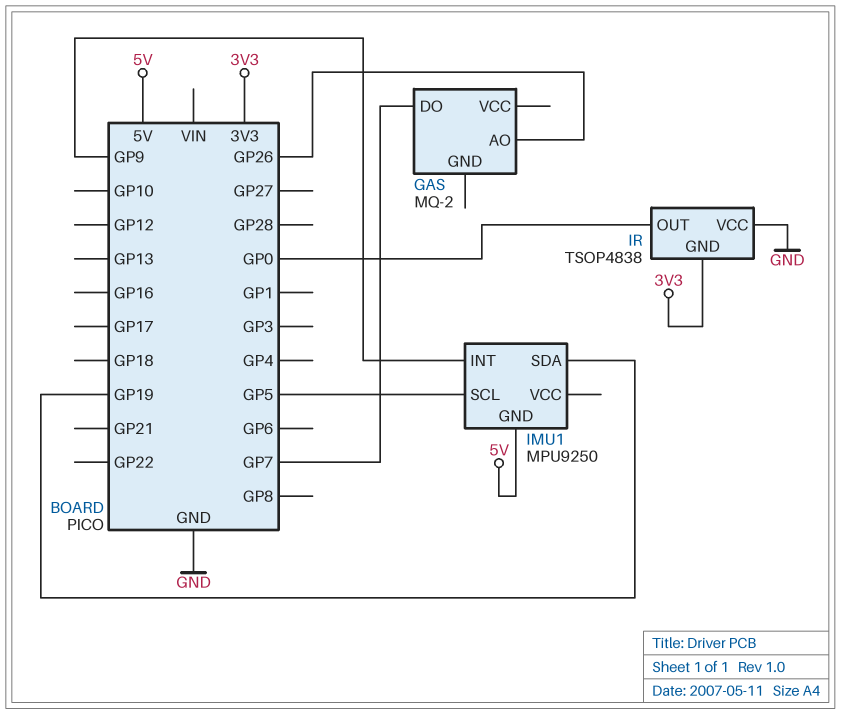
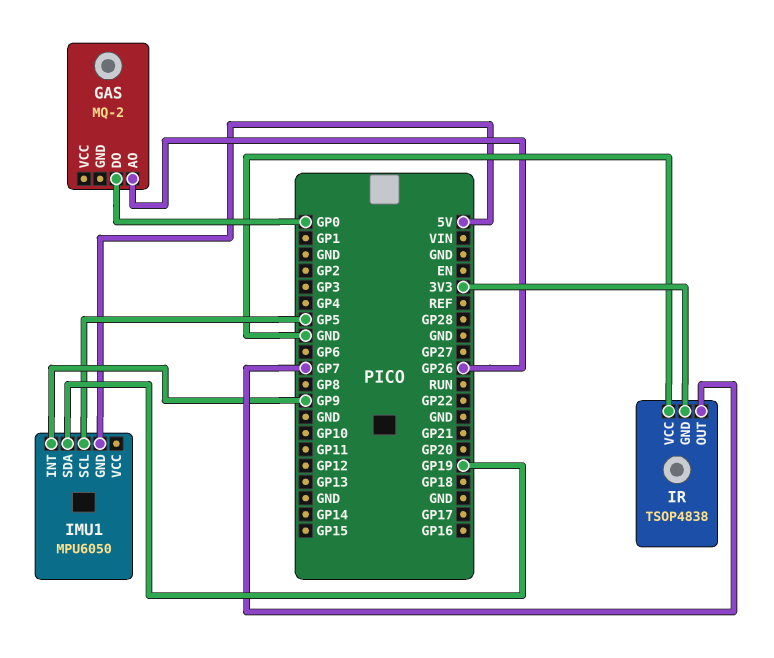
GAS pin DO: GP7 -> GP0
IMU1: MPU9250 -> MPU6050
IR pin OUT: GP0 -> GP7

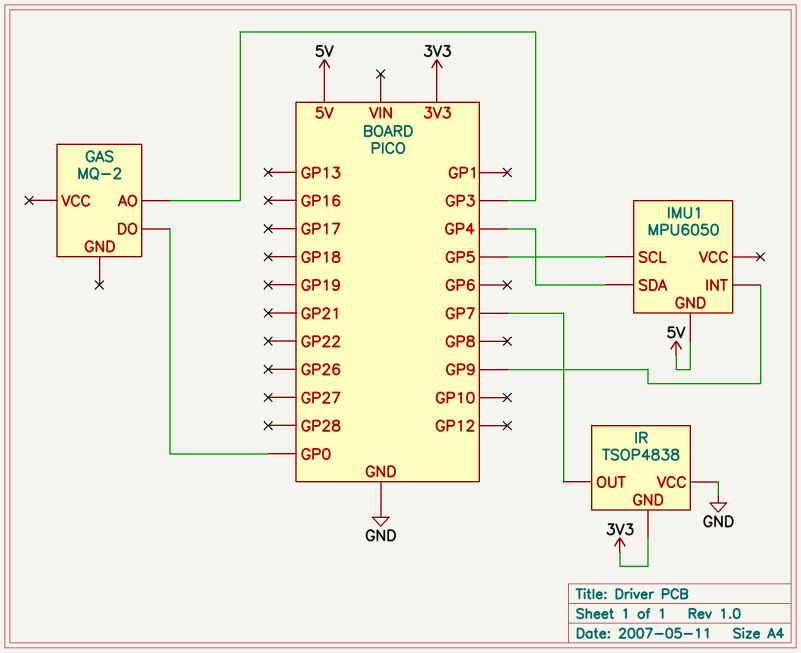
GAS pin AO: GP26 -> GP3
IMU1 pin SDA: GP19 -> GP4

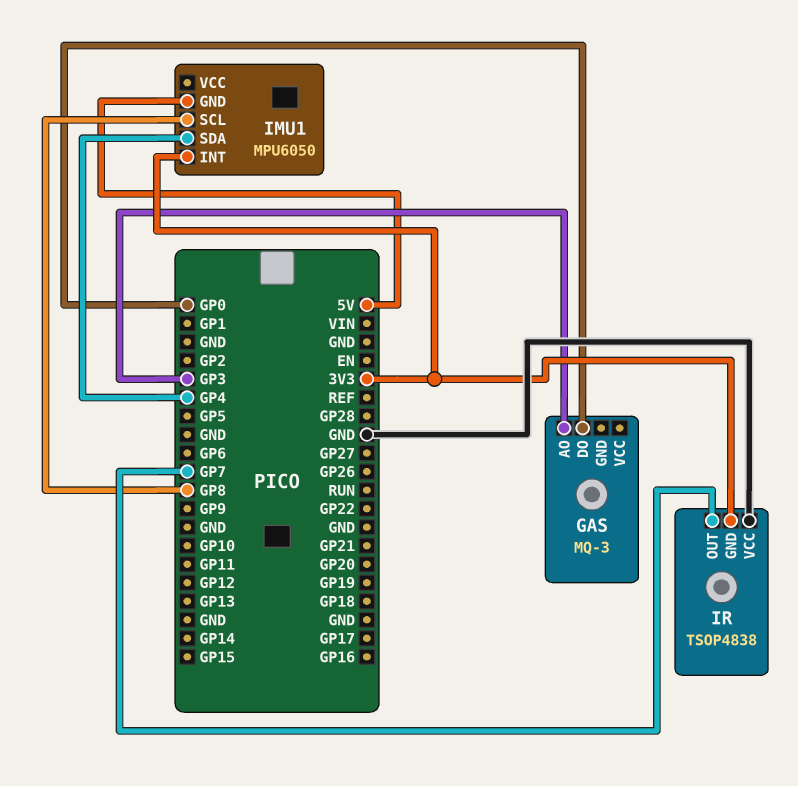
GAS: MQ-2 -> MQ-3
IMU1 pin INT: GP9 -> 3V3
IMU1 pin SCL: GP5 -> GP8

